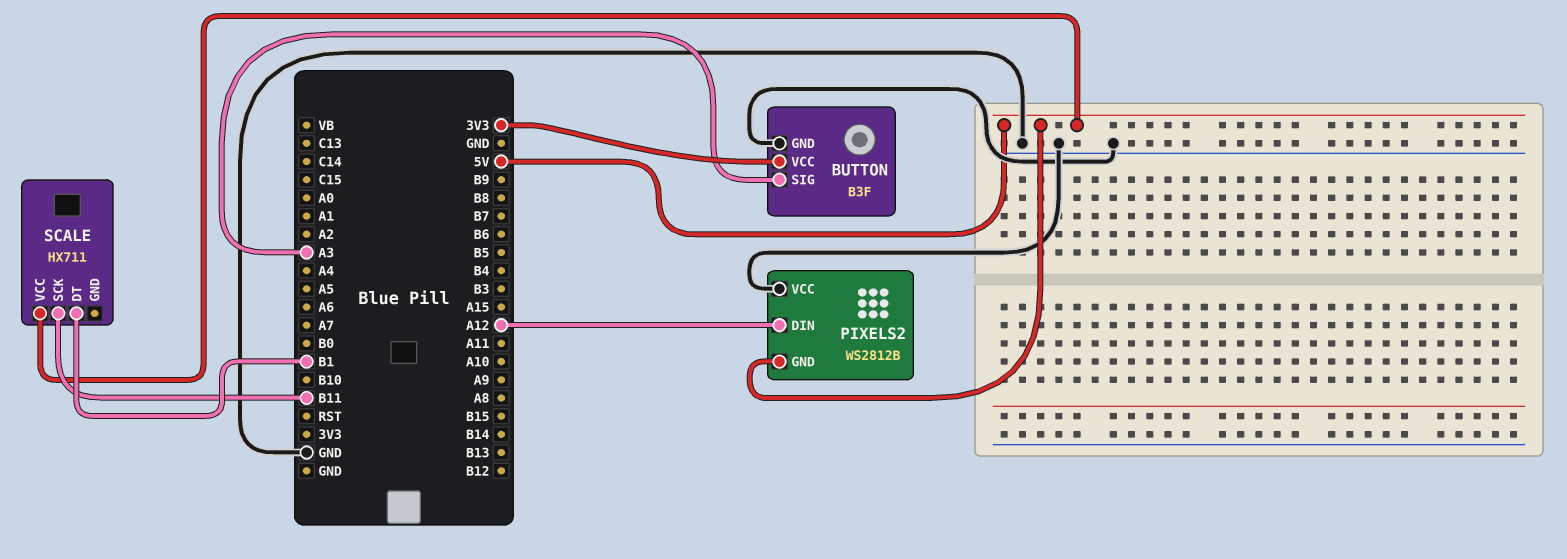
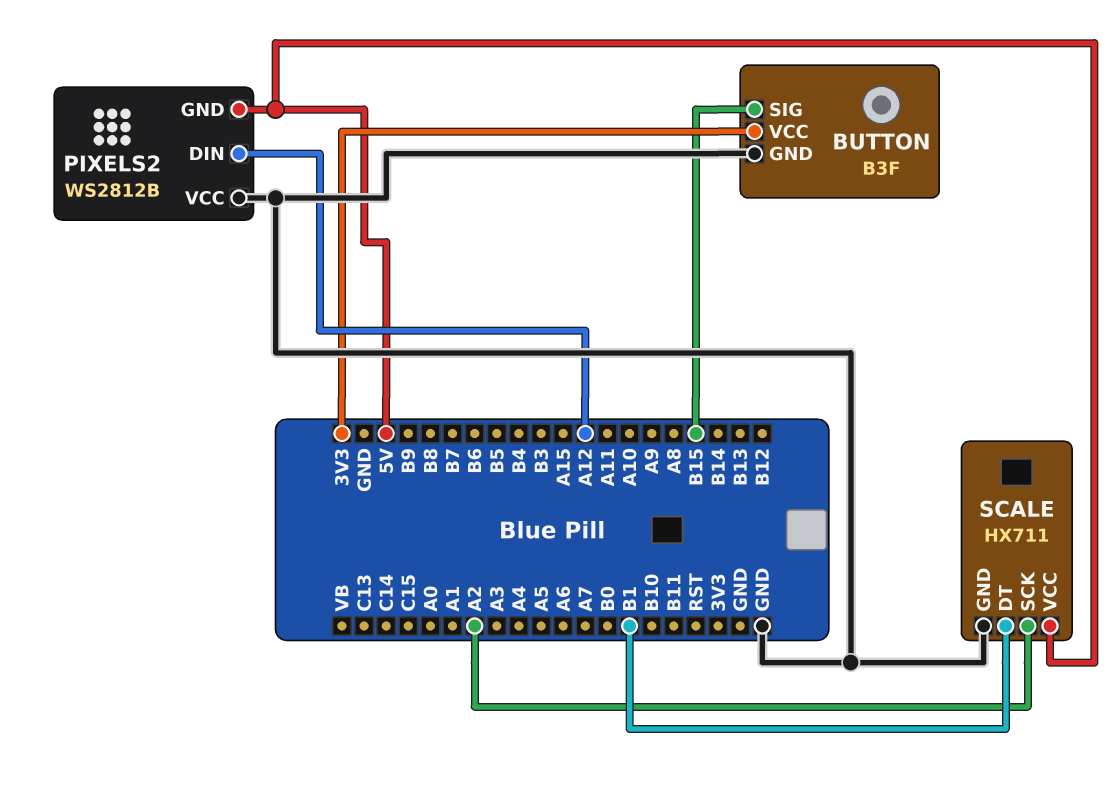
BUTTON pin SIG: A3 -> B15
SCALE pin GND: none -> GND
SCALE pin SCK: B11 -> A2

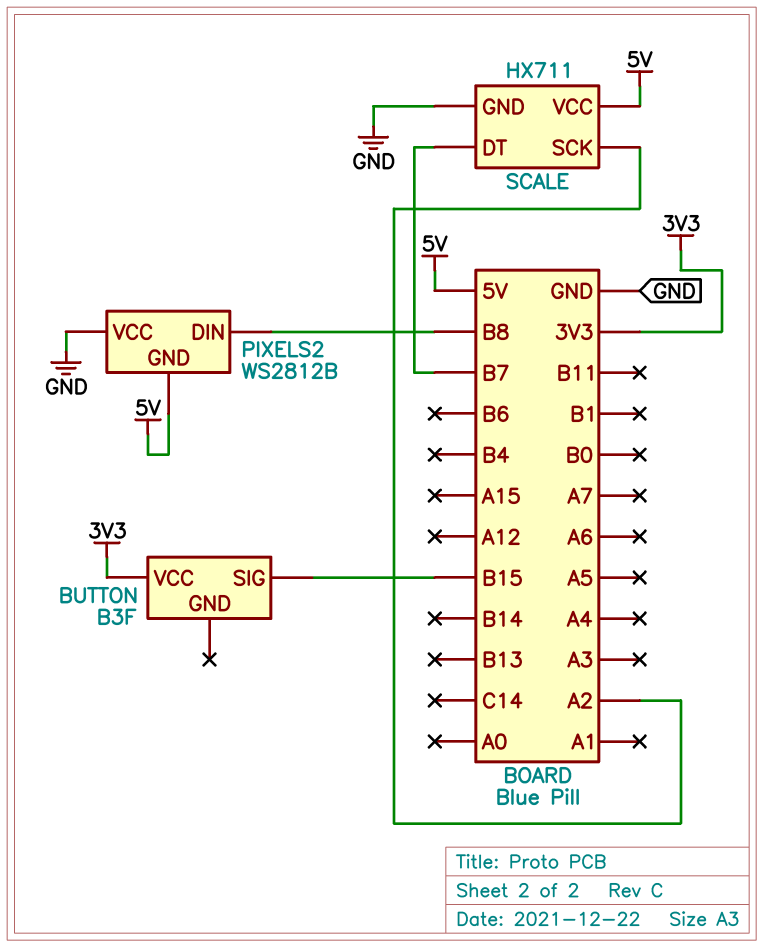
BUTTON pin GND: GND -> none
PIXELS2 pin DIN: A12 -> B8
SCALE pin DT: B1 -> B7

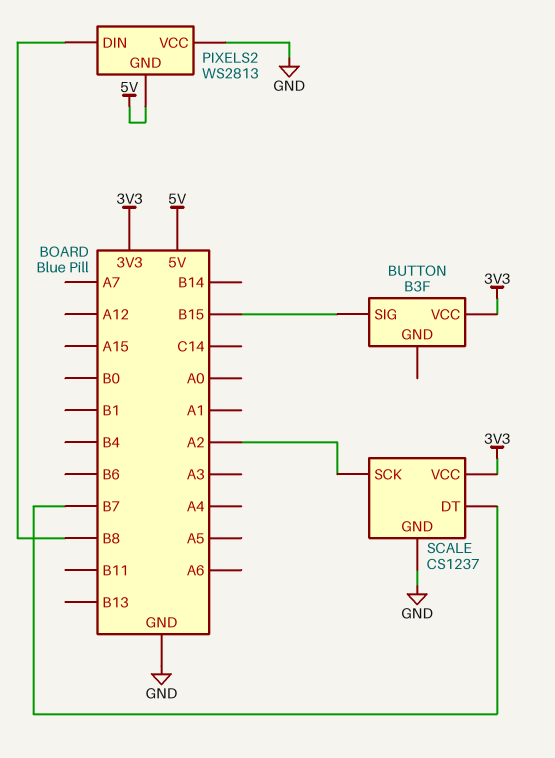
PIXELS2: WS2812B -> WS2813
SCALE: HX711 -> CS1237
SCALE pin VCC: 5V -> 3V3

